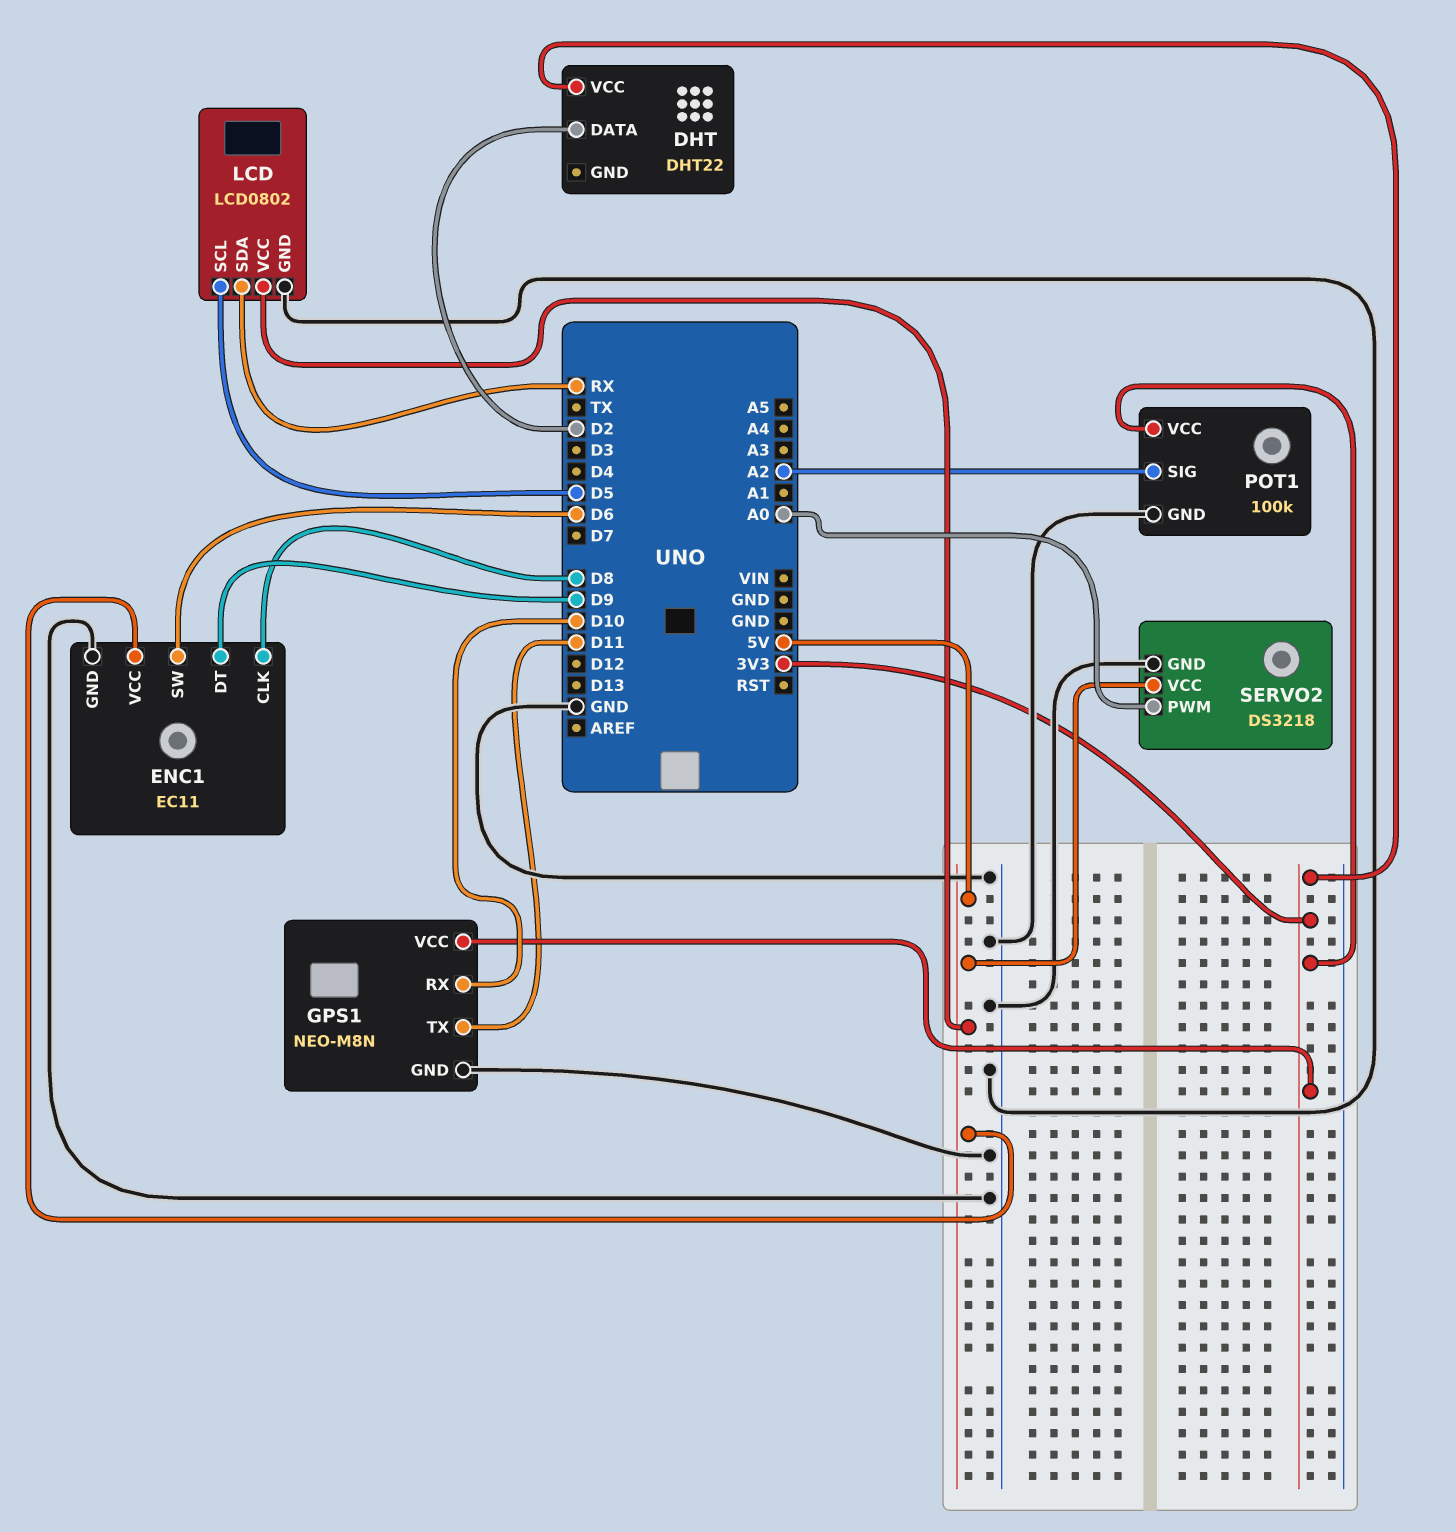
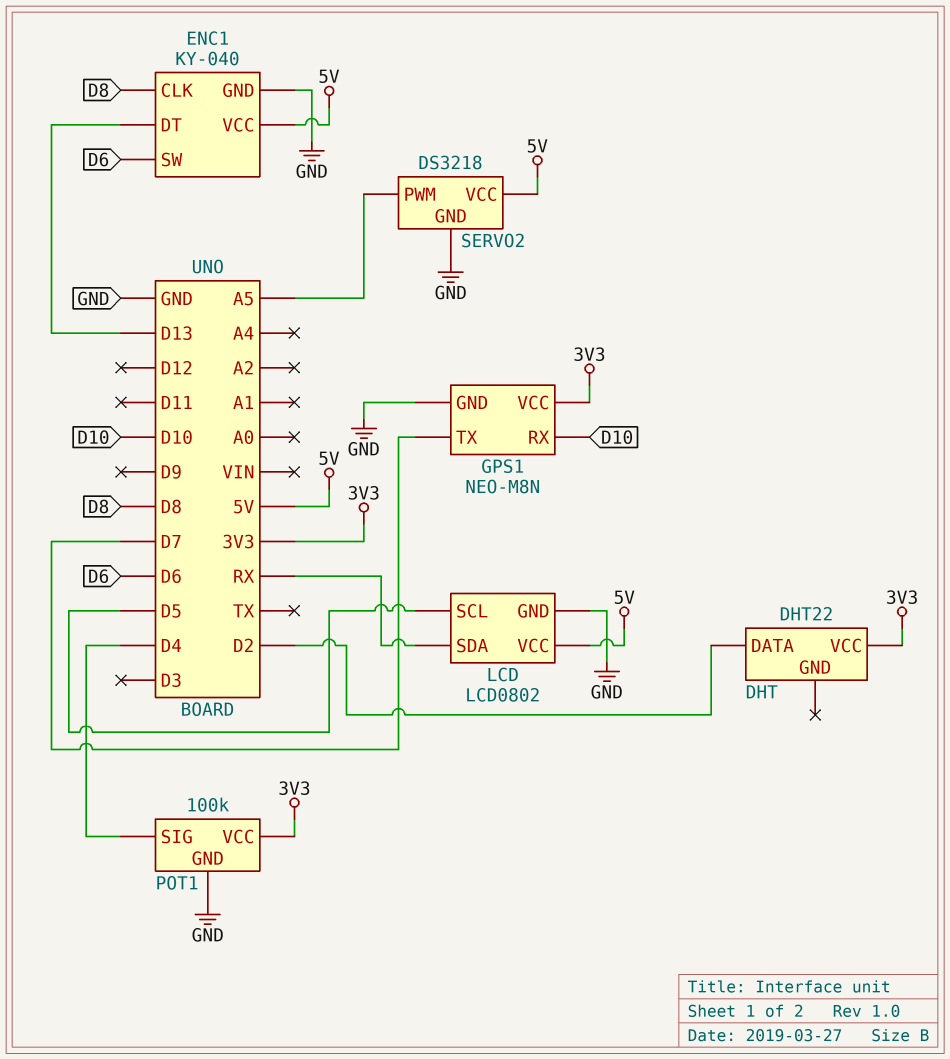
ENC1: EC11 -> KY-040
ENC1 pin DT: D9 -> D13
GPS1 pin TX: D11 -> D7
POT1 pin SIG: A2 -> D4
SERVO2 pin PWM: A0 -> A5

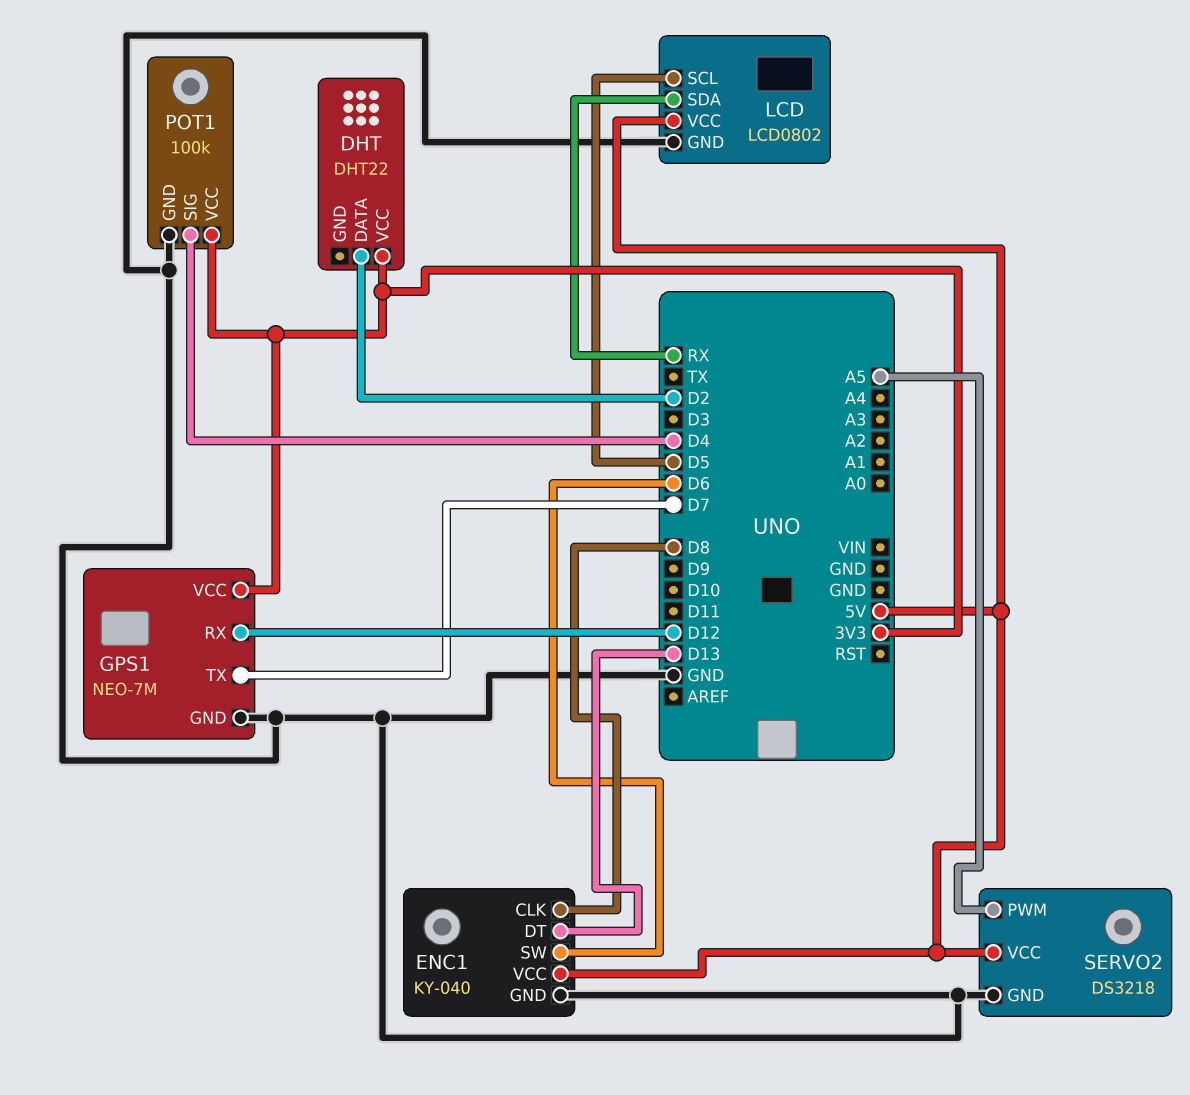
GPS1: NEO-M8N -> NEO-7M
GPS1 pin RX: D10 -> D12

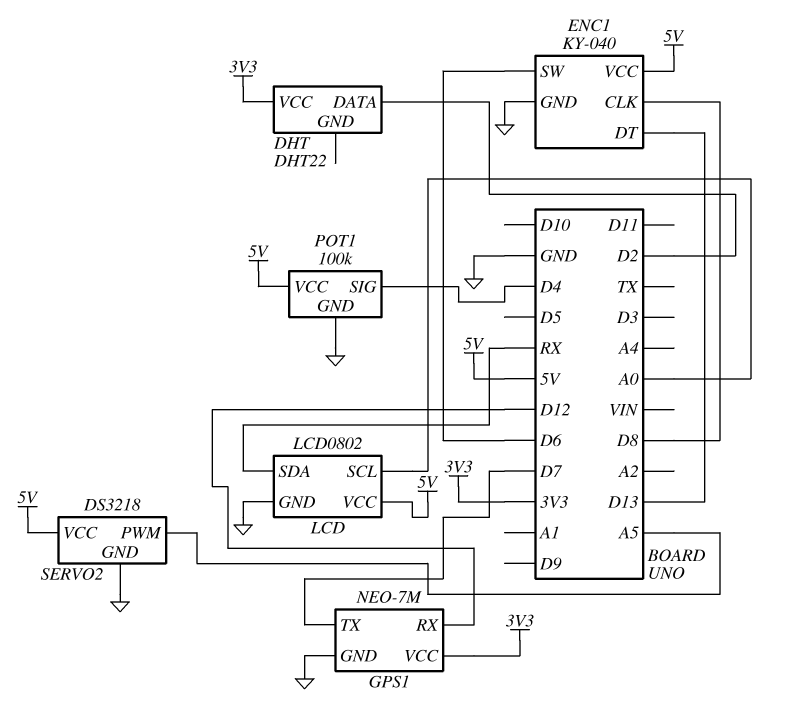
LCD pin SCL: D5 -> A0
POT1 pin VCC: 3V3 -> 5V

